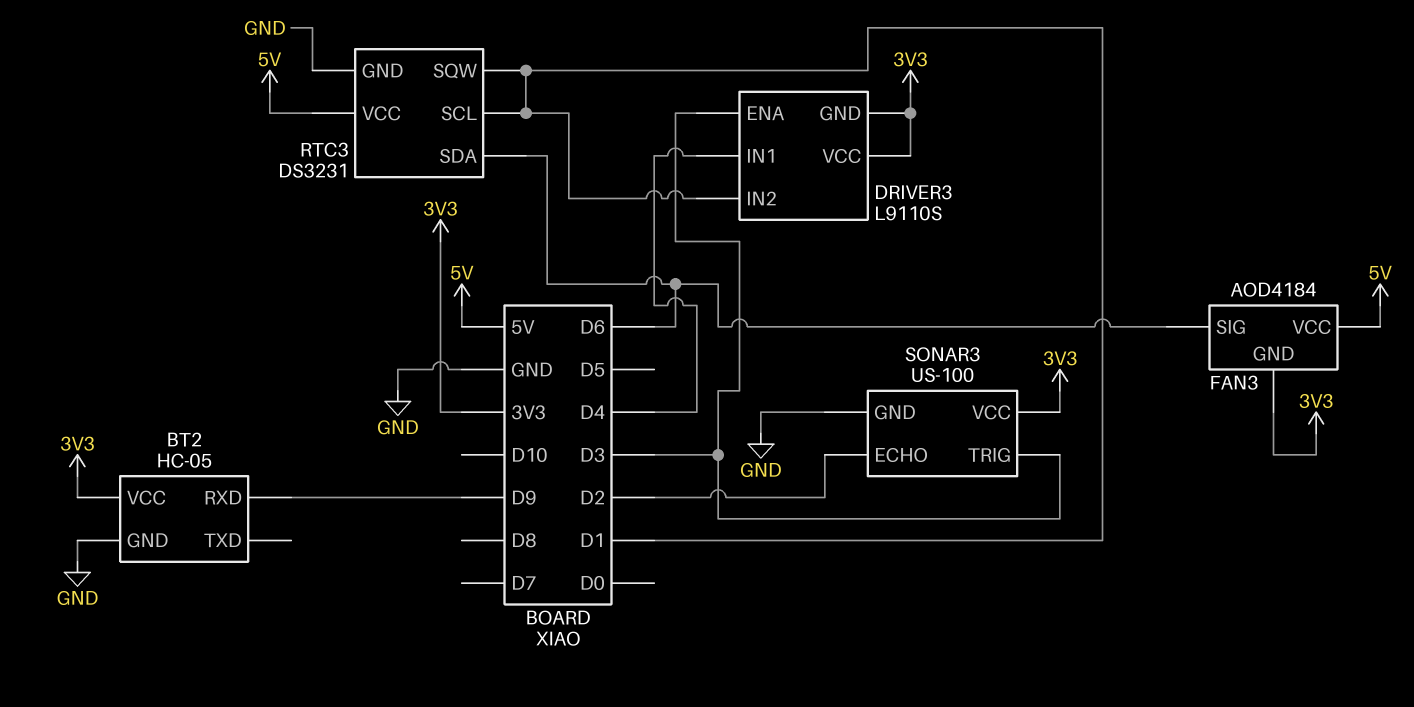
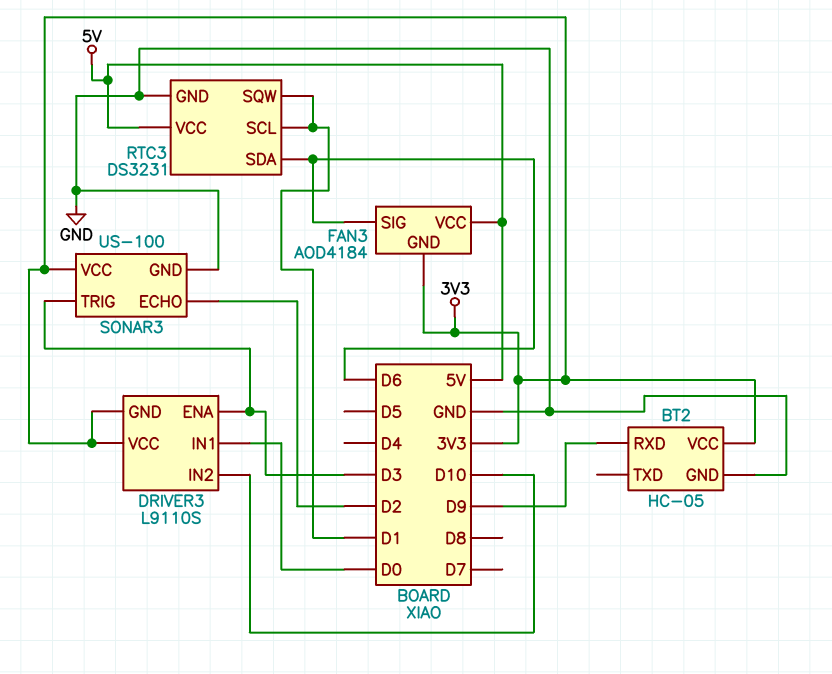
DRIVER3 pin IN1: D4 -> D0
DRIVER3 pin IN2: D1 -> D10

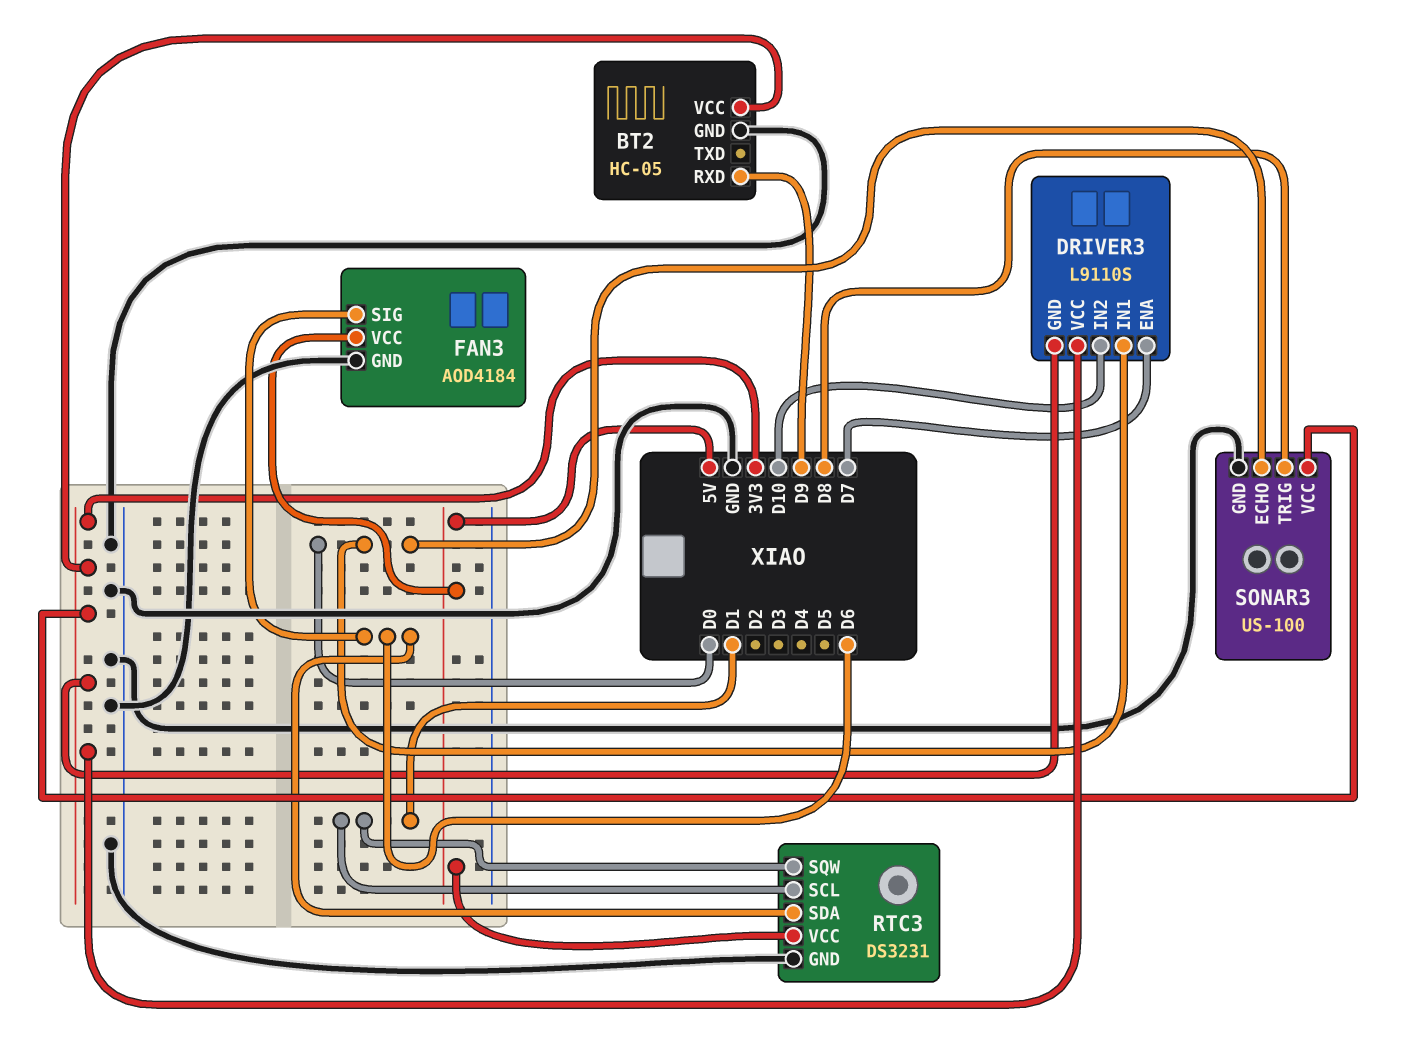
DRIVER3 pin ENA: D3 -> D7
FAN3 pin GND: 3V3 -> GND
SONAR3 pin ECHO: D2 -> D0
SONAR3 pin TRIG: D3 -> D8

